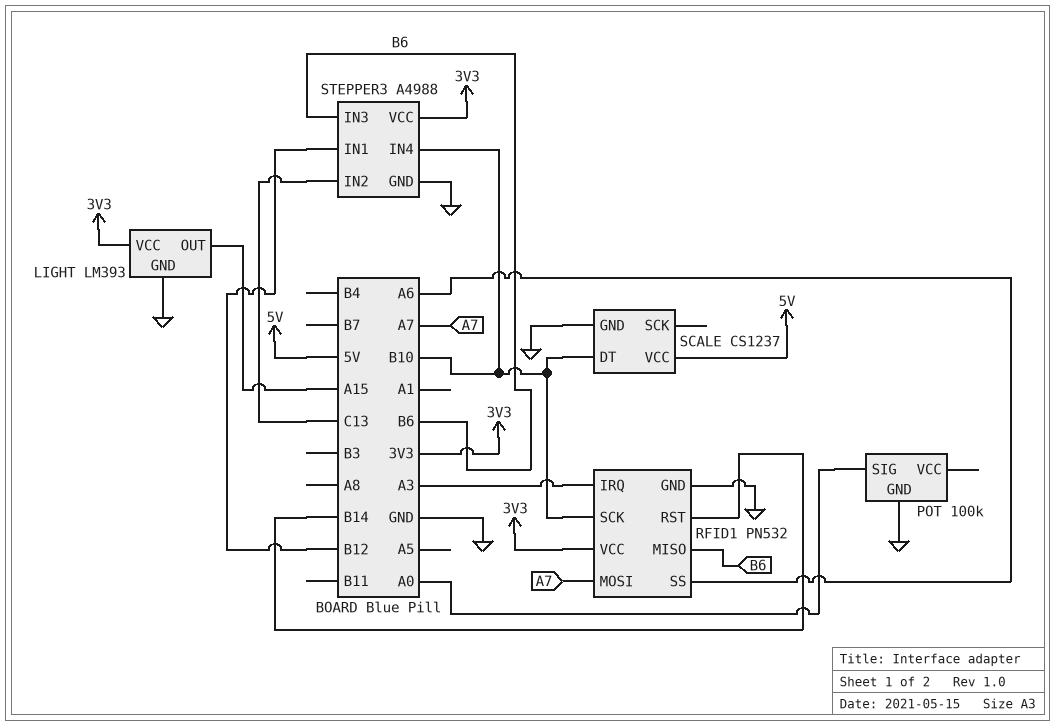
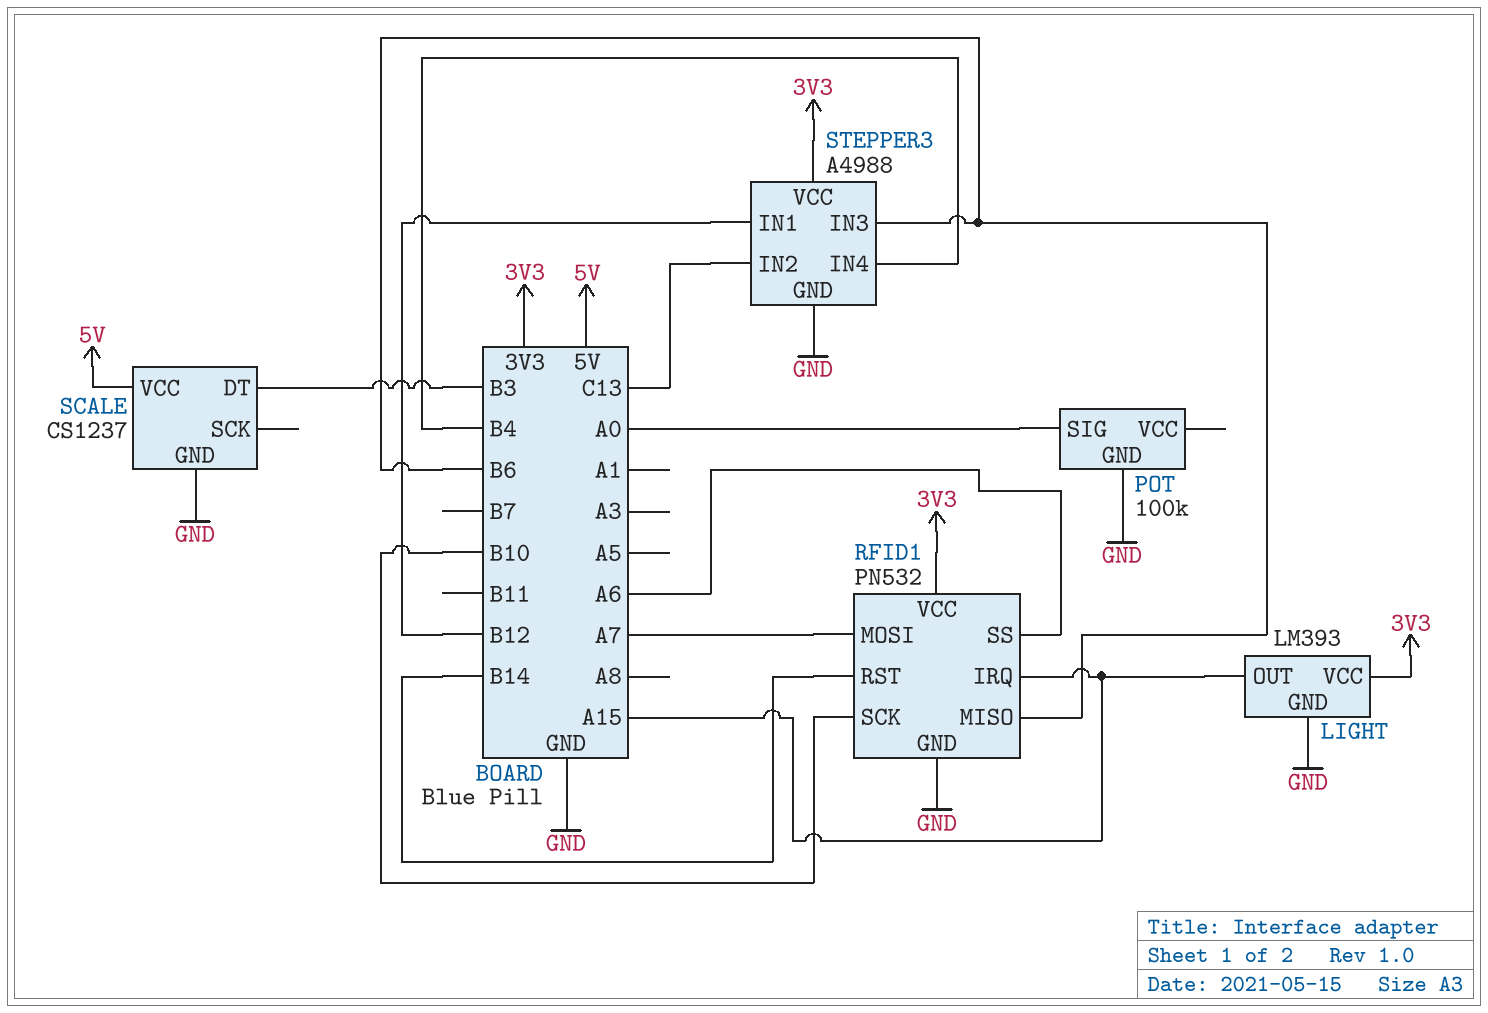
RFID1 pin IRQ: A3 -> A15
SCALE pin DT: B10 -> B3
STEPPER3 pin IN4: B10 -> B4

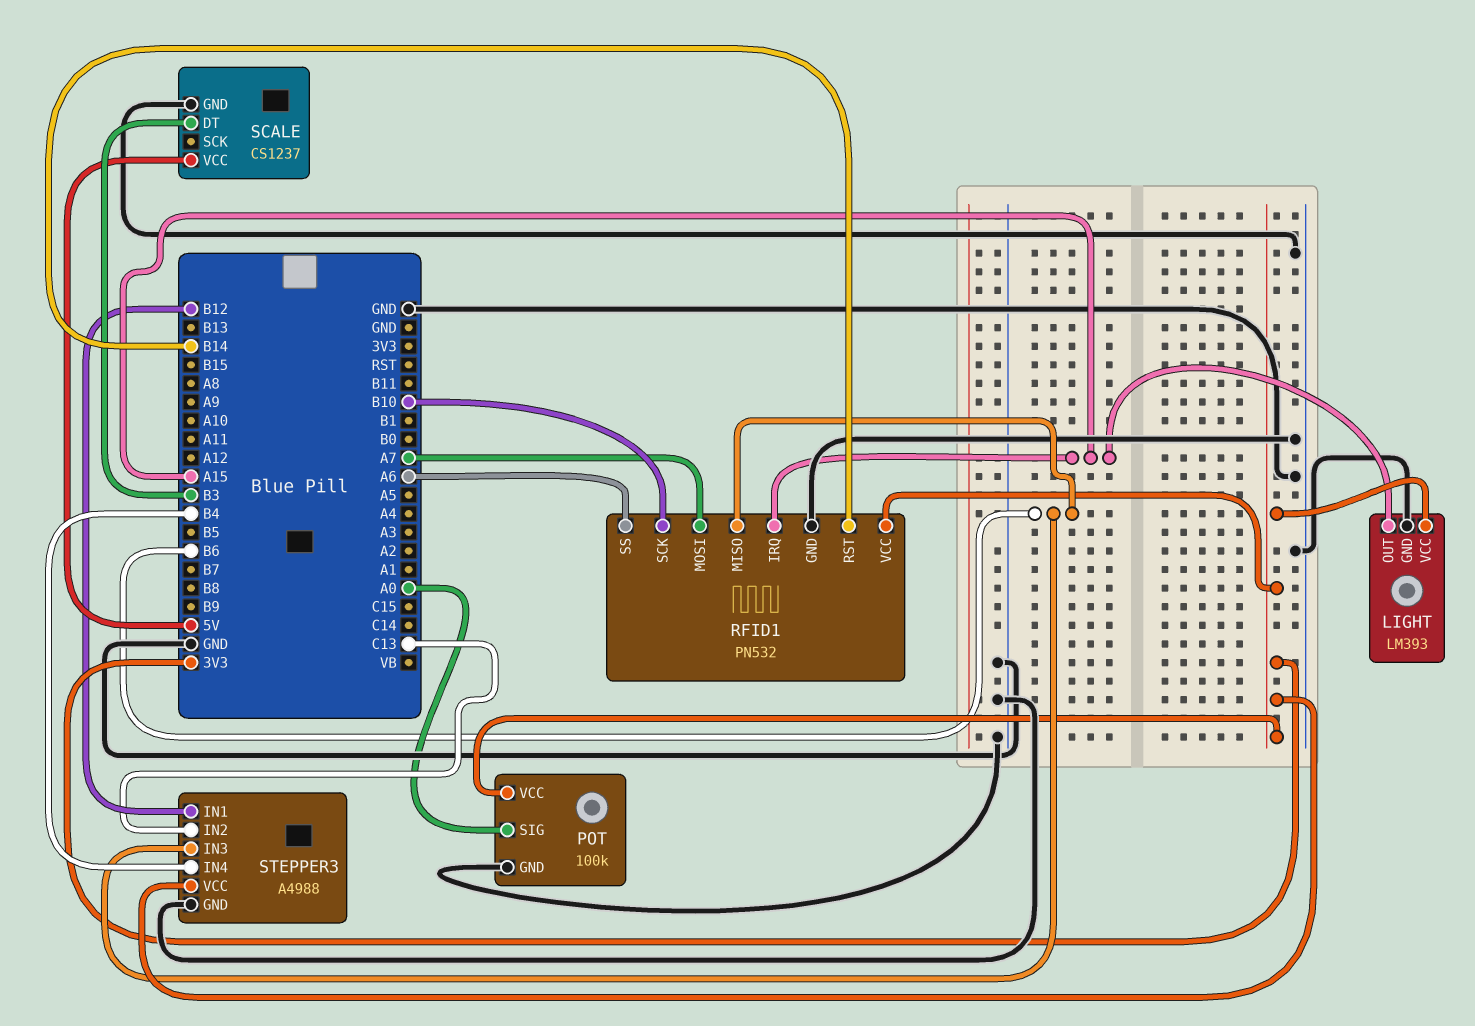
POT pin VCC: none -> 3V3

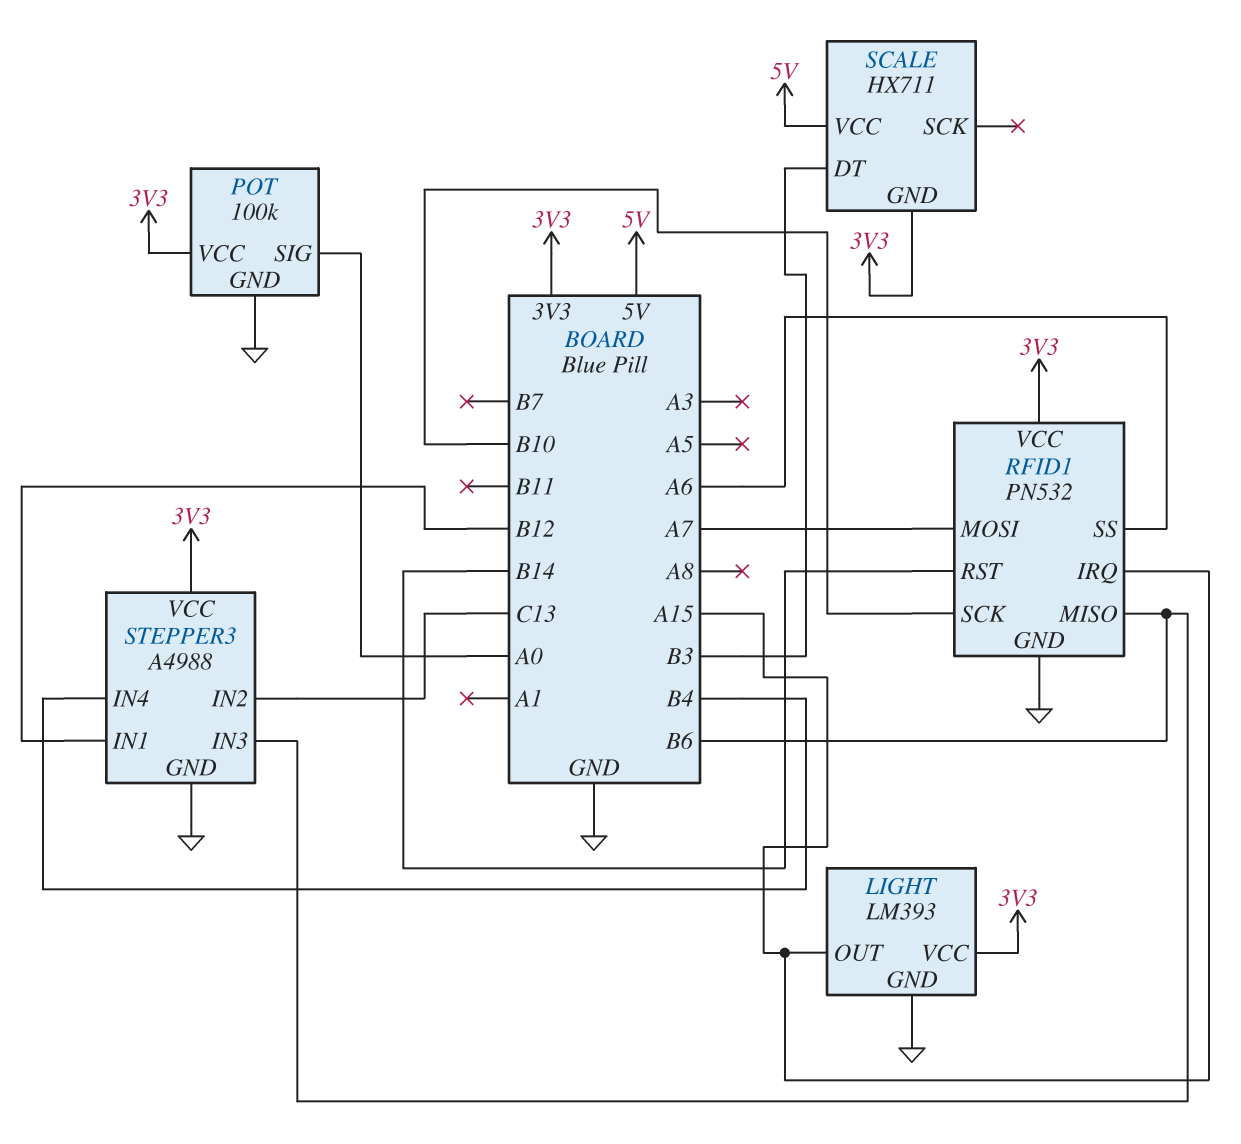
SCALE: CS1237 -> HX711
SCALE pin GND: GND -> 3V3

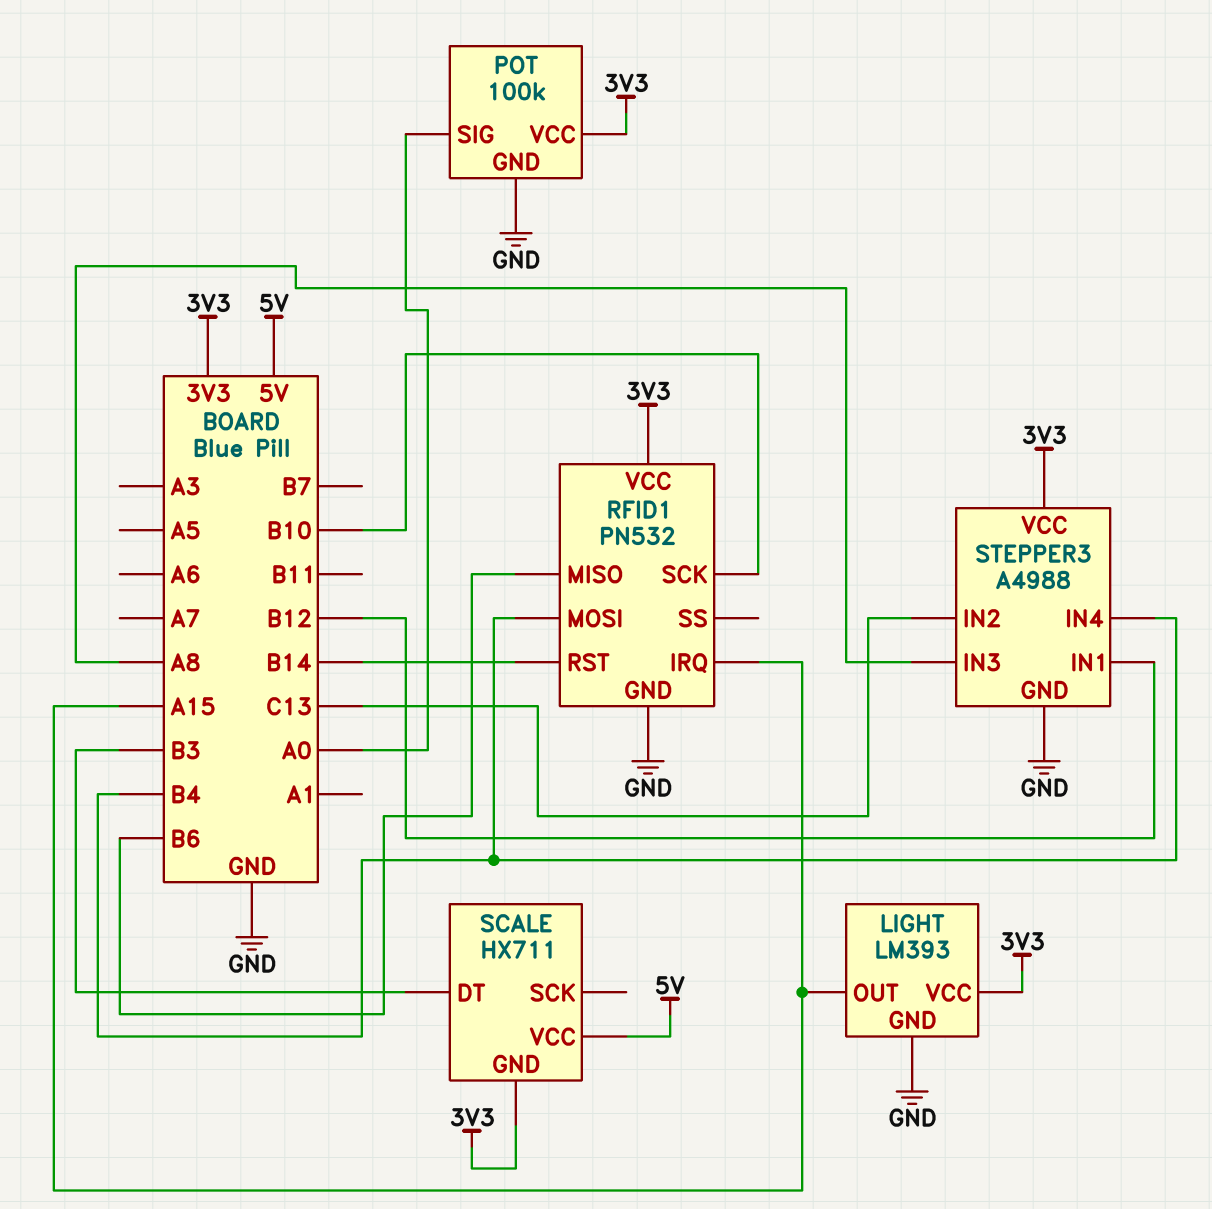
RFID1 pin MOSI: A7 -> B4
RFID1 pin SS: A6 -> none
STEPPER3 pin IN3: B6 -> A8

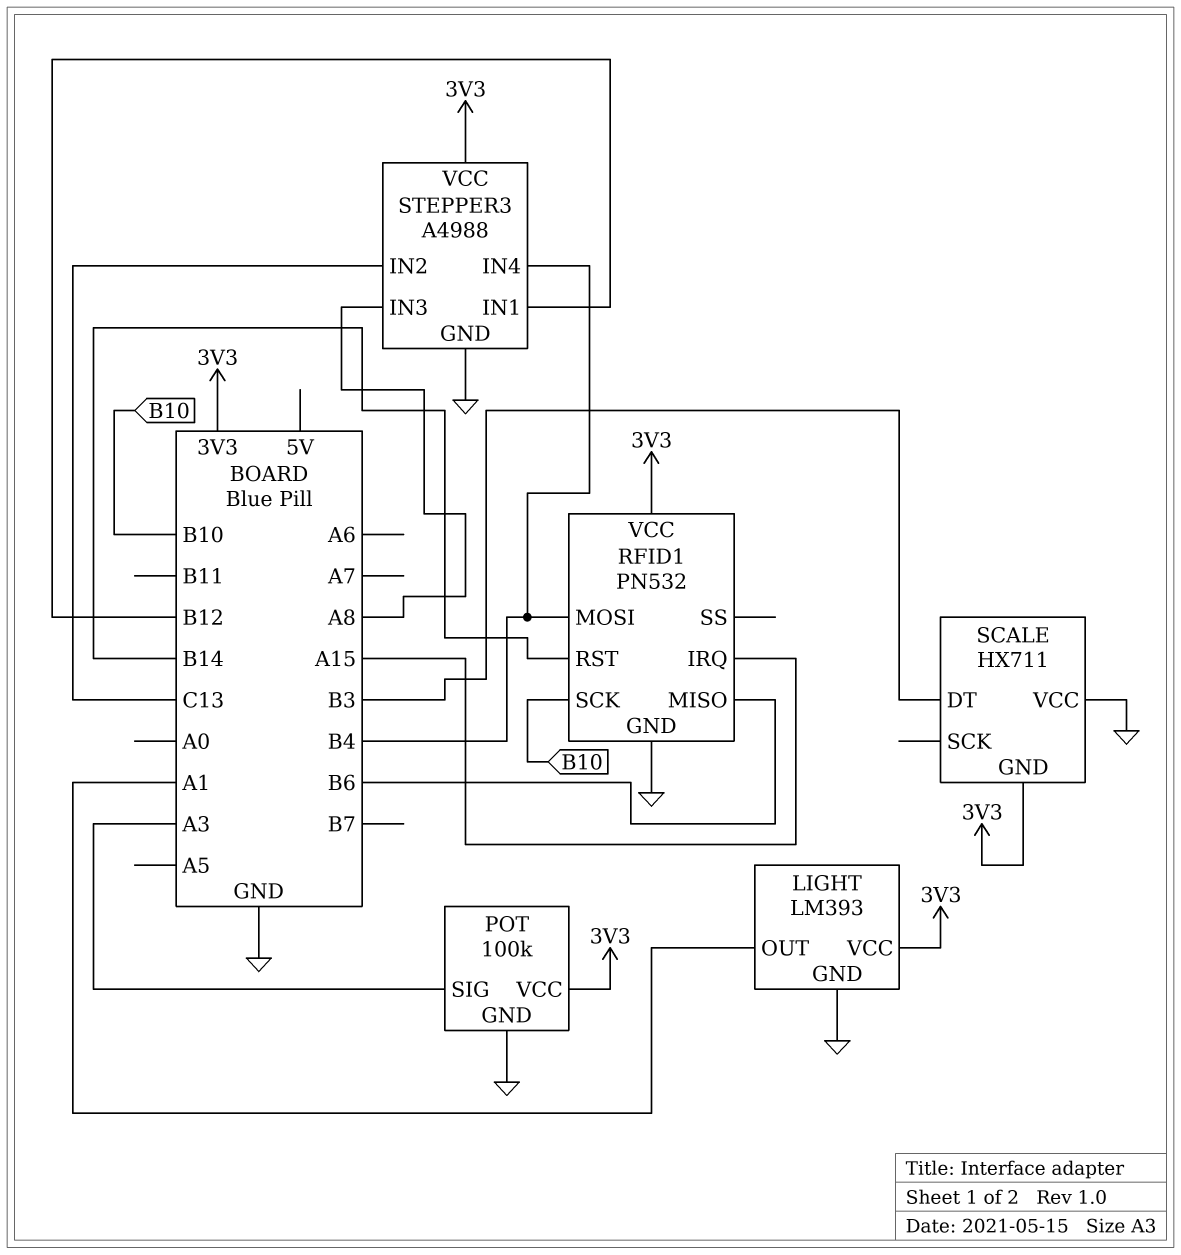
LIGHT pin OUT: A15 -> A1
POT pin SIG: A0 -> A3
SCALE pin VCC: 5V -> GND

